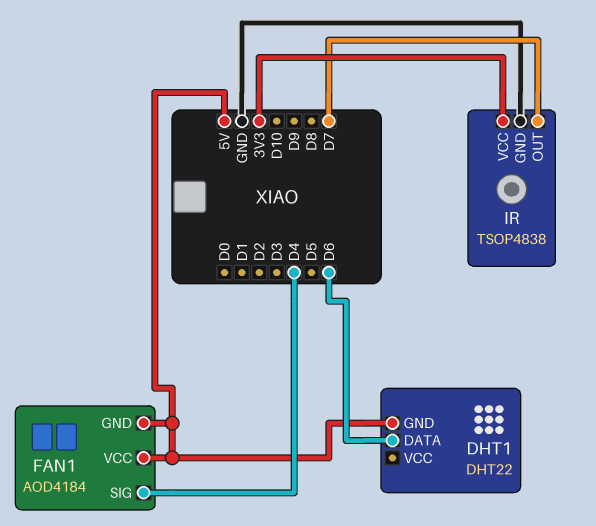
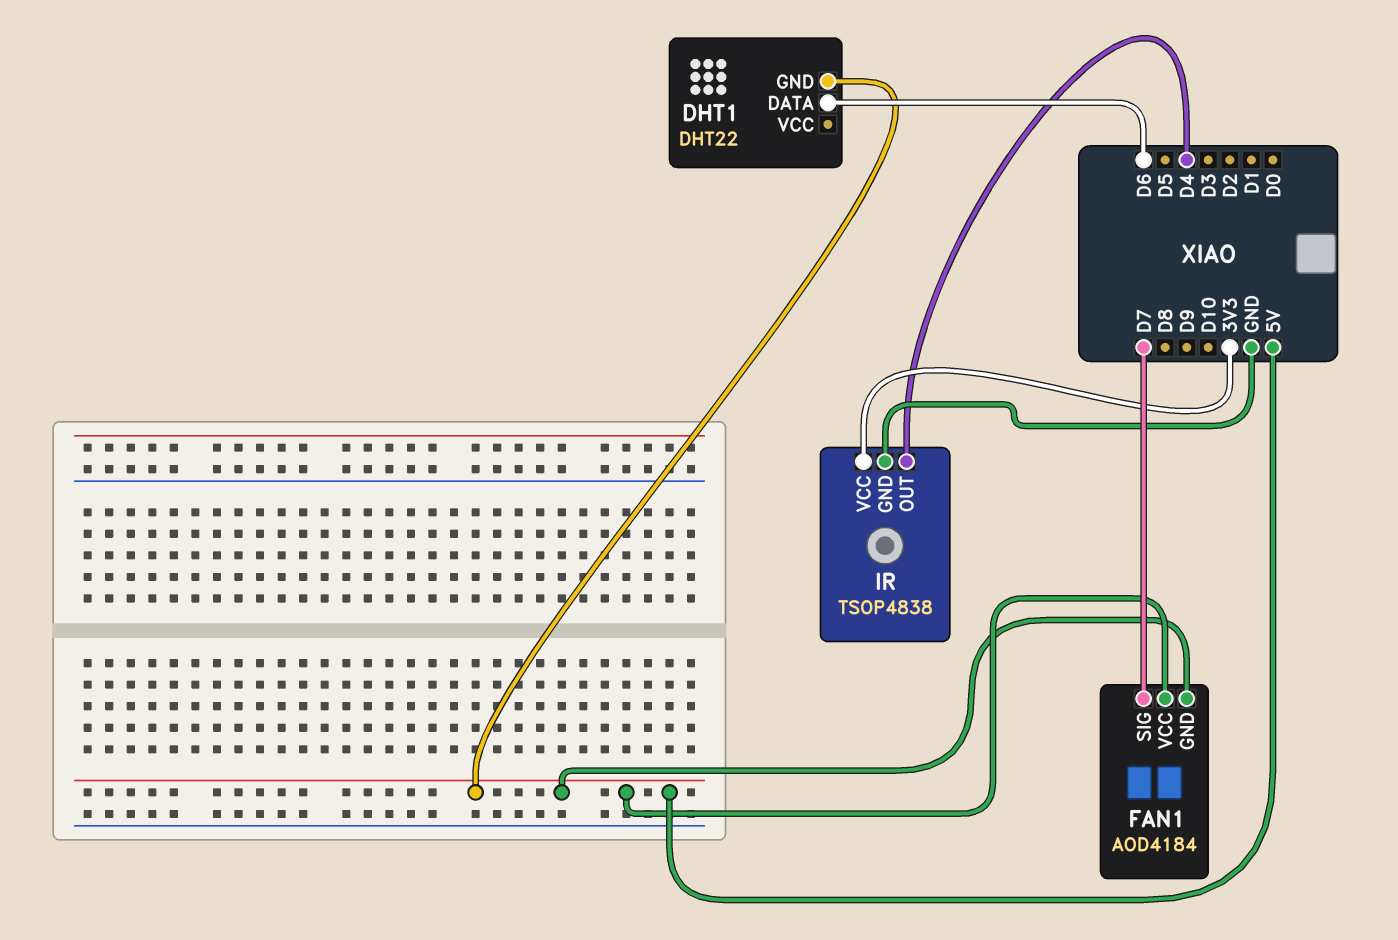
FAN1 pin SIG: D4 -> D7
IR pin OUT: D7 -> D4

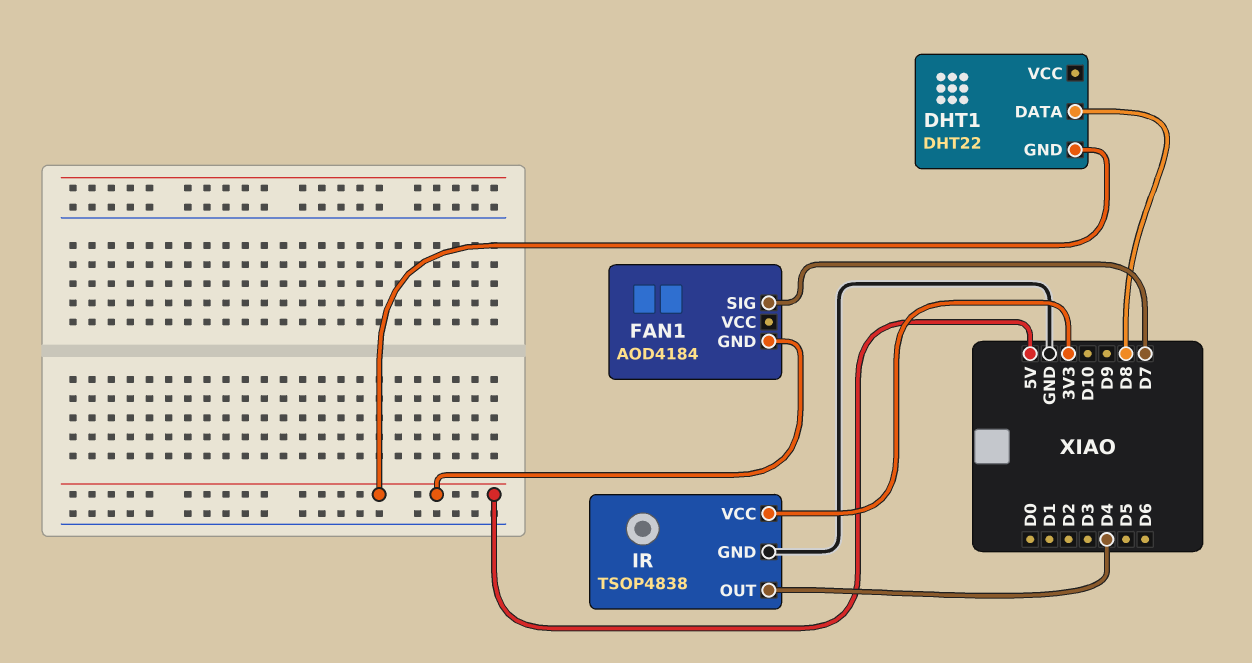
DHT1 pin DATA: D6 -> D8
FAN1 pin VCC: 5V -> none

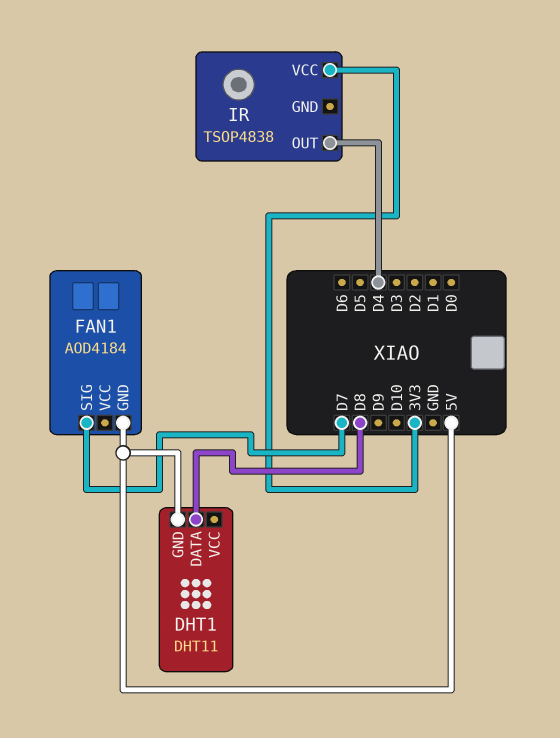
DHT1: DHT22 -> DHT11
IR pin GND: GND -> none

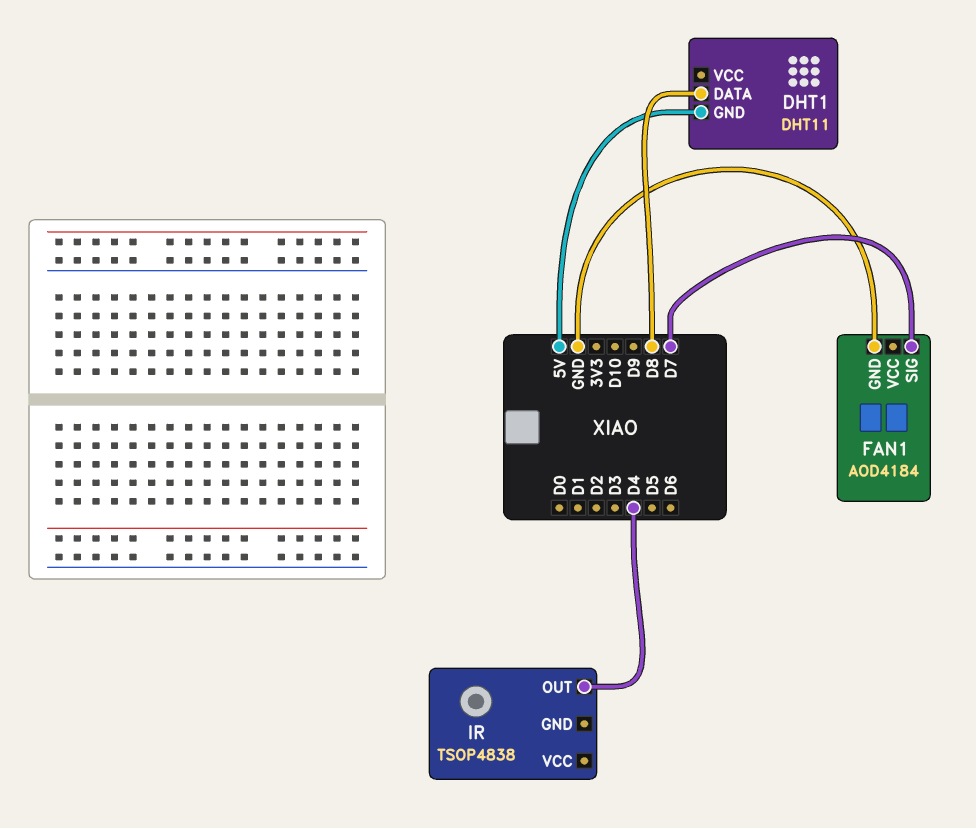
FAN1 pin GND: 5V -> GND
IR pin VCC: 3V3 -> none

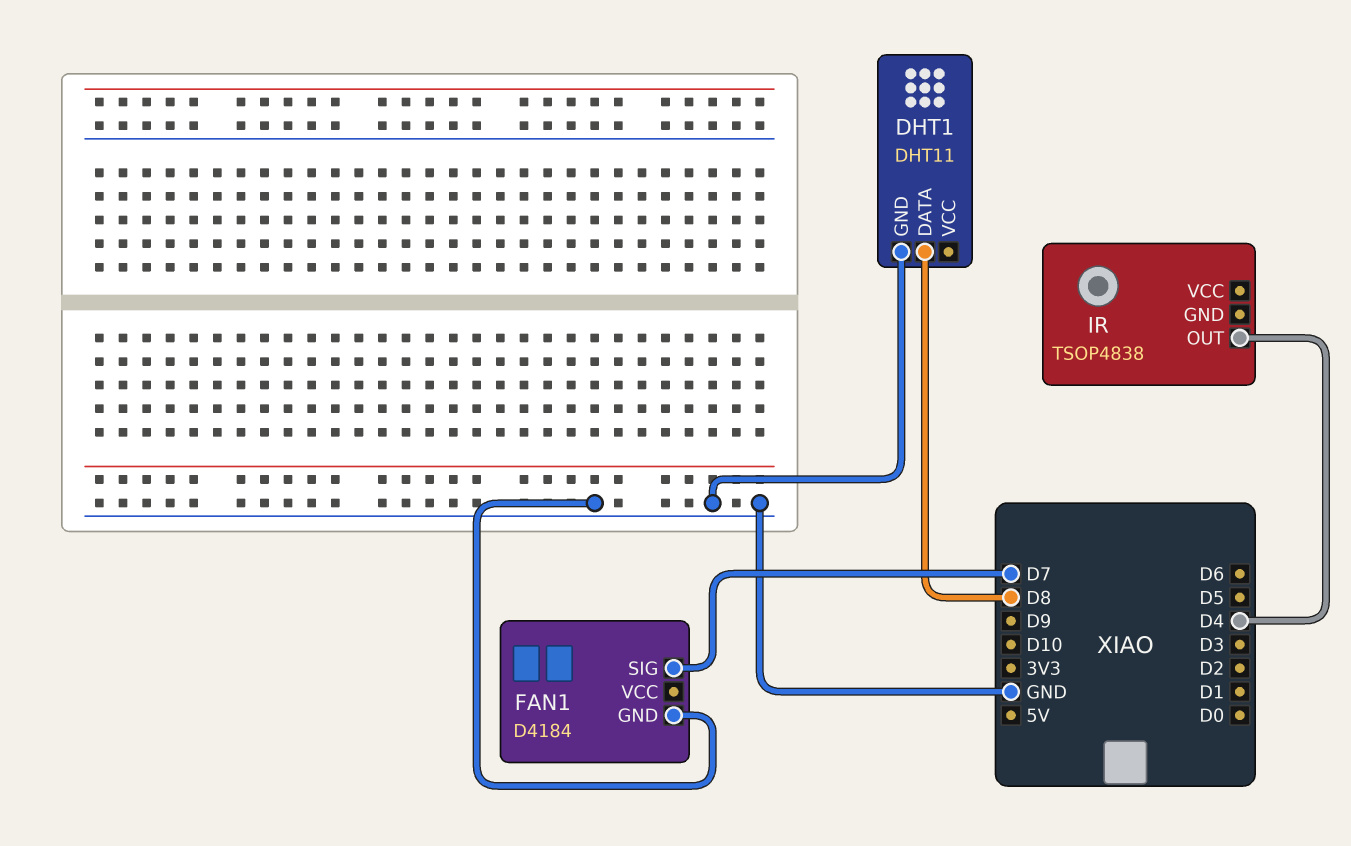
DHT1 pin GND: 5V -> GND
FAN1: AOD4184 -> D4184

